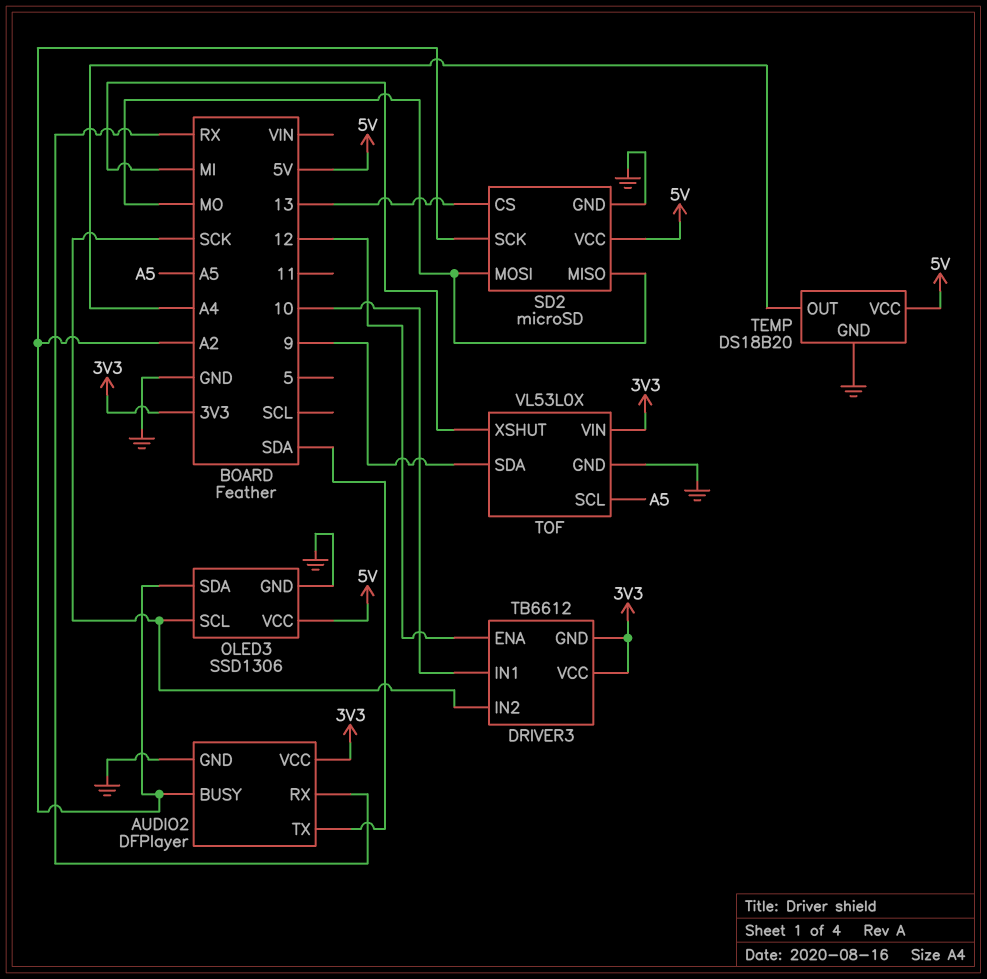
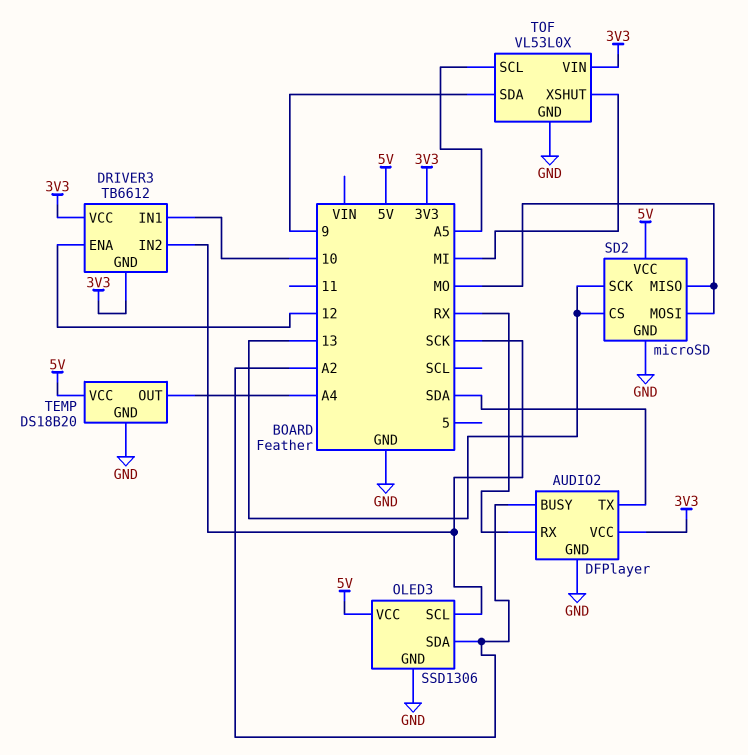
SD2 pin SCK: A2 -> 13

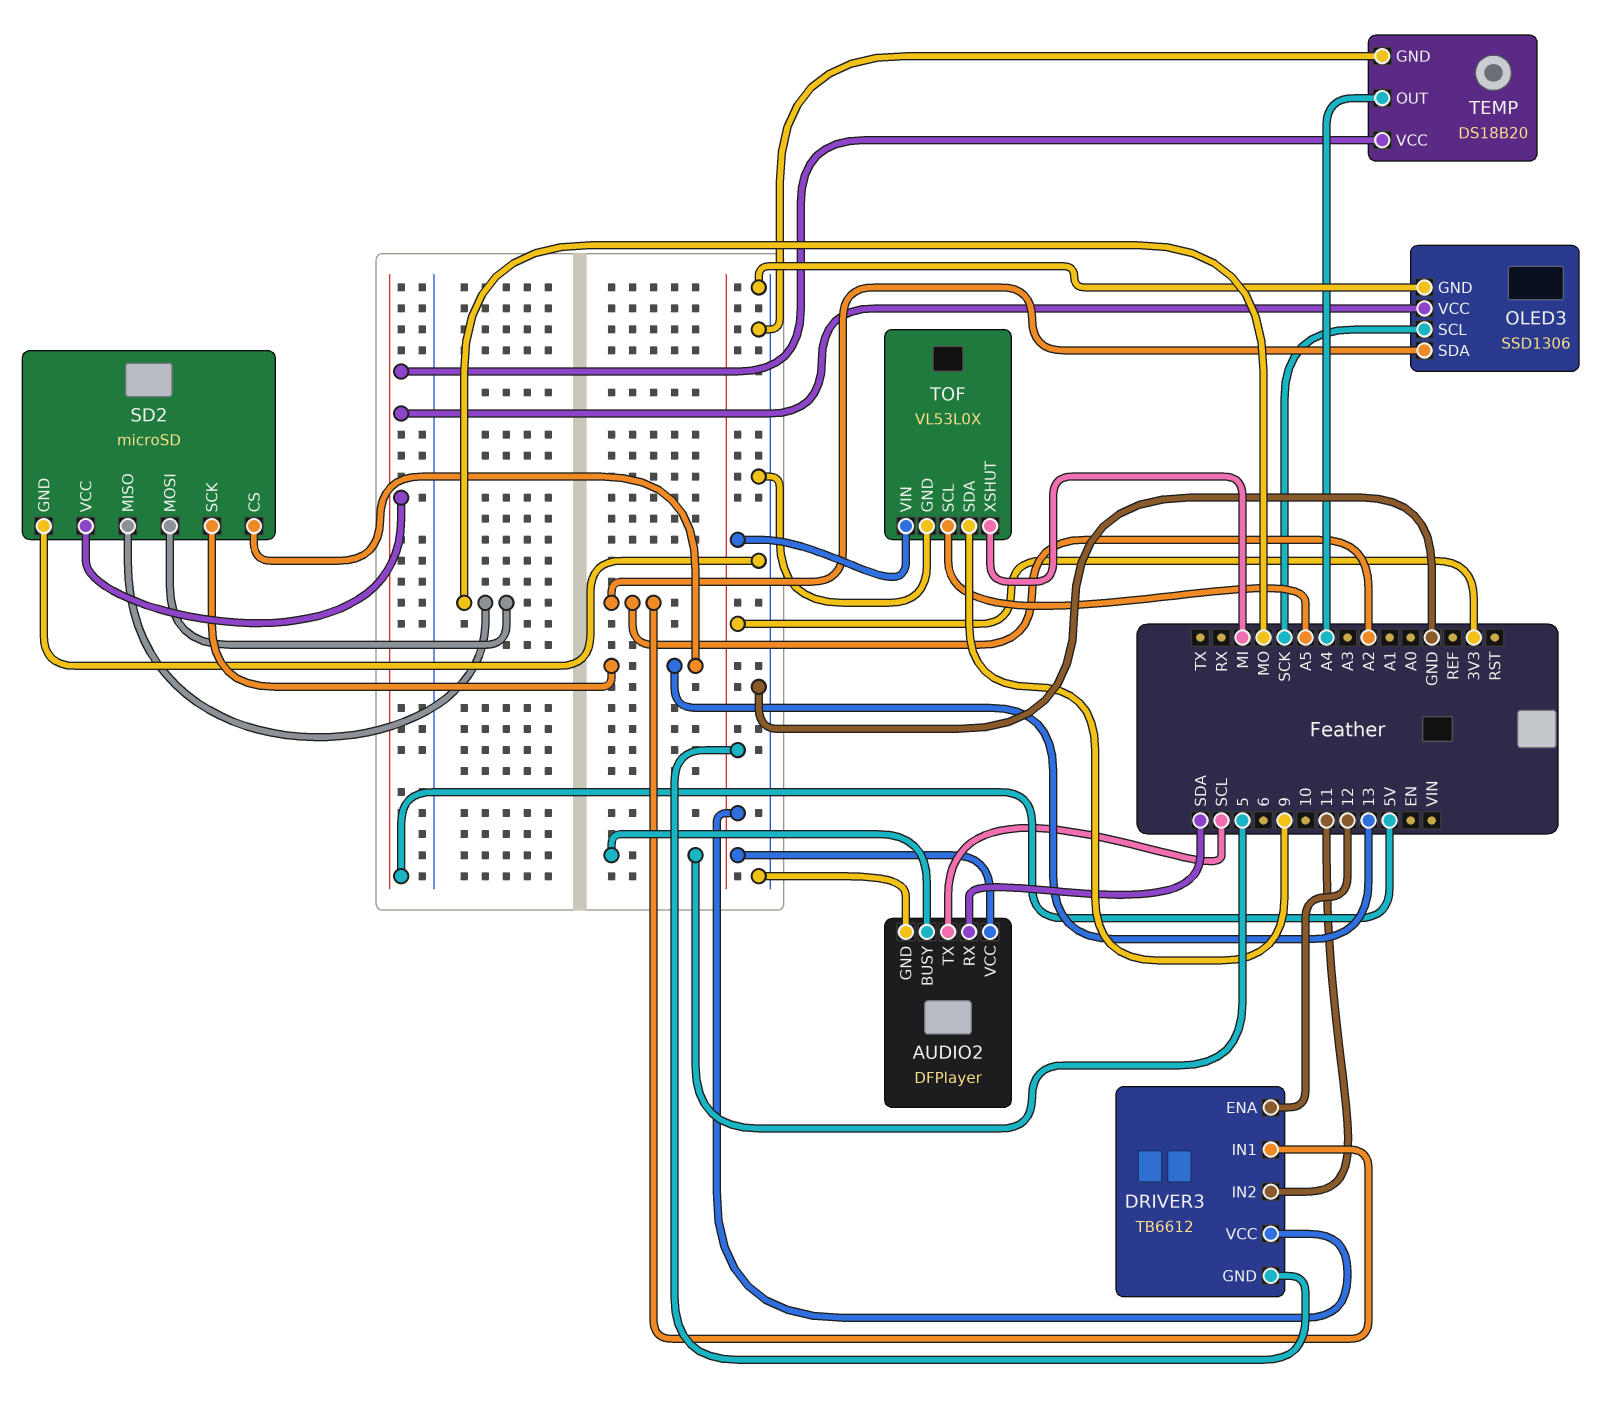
AUDIO2 pin BUSY: A2 -> 5
AUDIO2 pin RX: RX -> SDA
AUDIO2 pin TX: SDA -> SCL
DRIVER3 pin IN1: 10 -> A2
DRIVER3 pin IN2: SCK -> 11

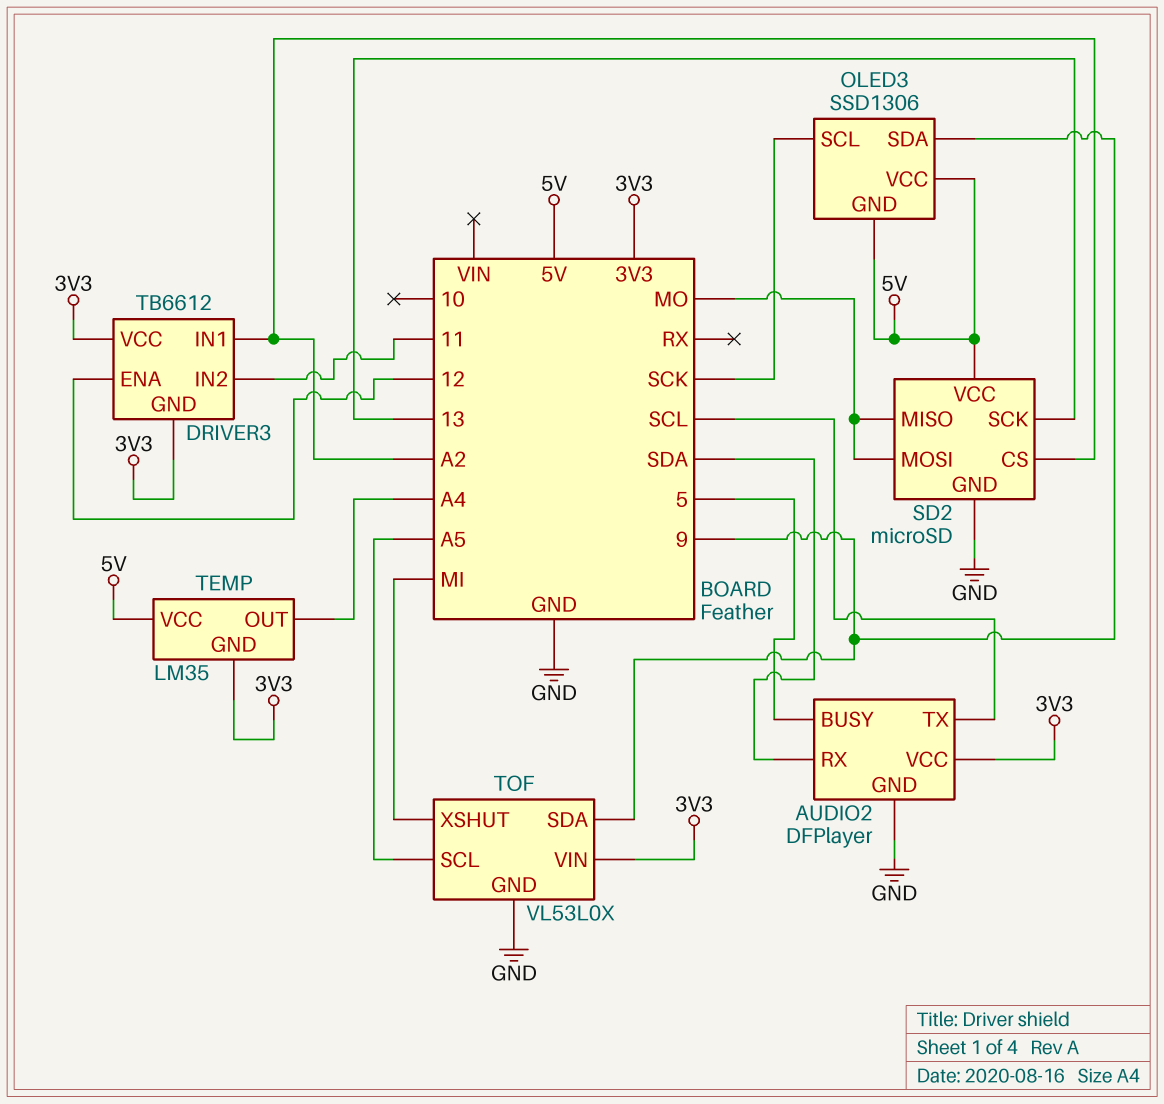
OLED3 pin GND: GND -> 5V
OLED3 pin SDA: A2 -> 9
SD2 pin CS: 13 -> A2
TEMP: DS18B20 -> LM35
TEMP pin GND: GND -> 3V3

